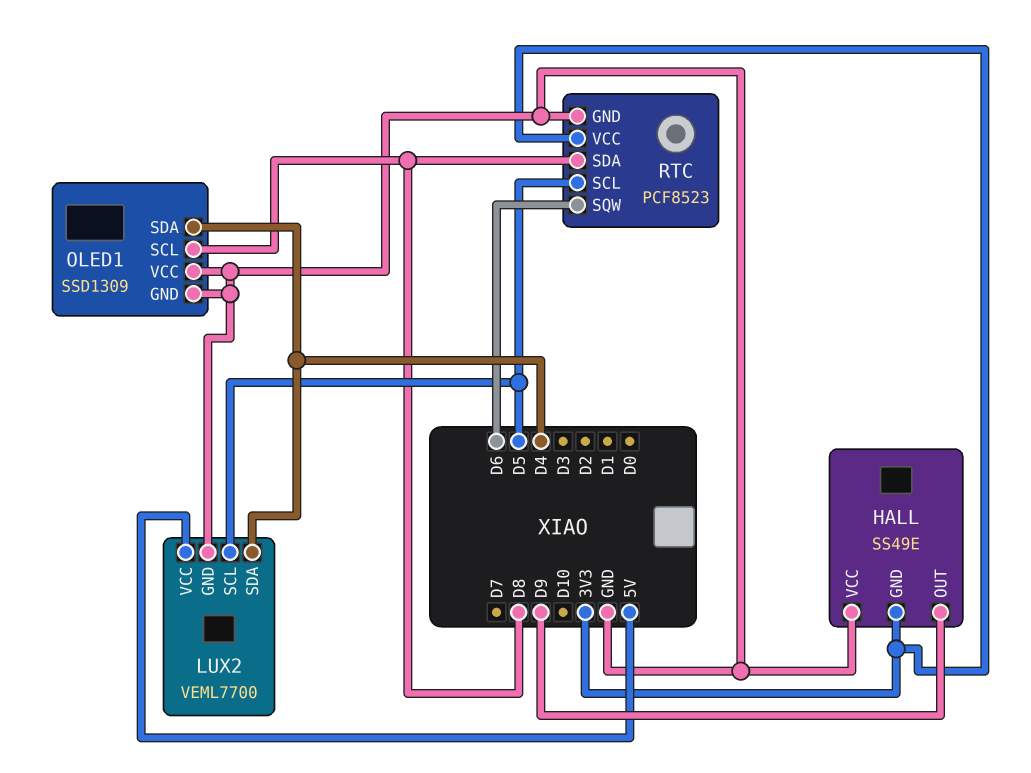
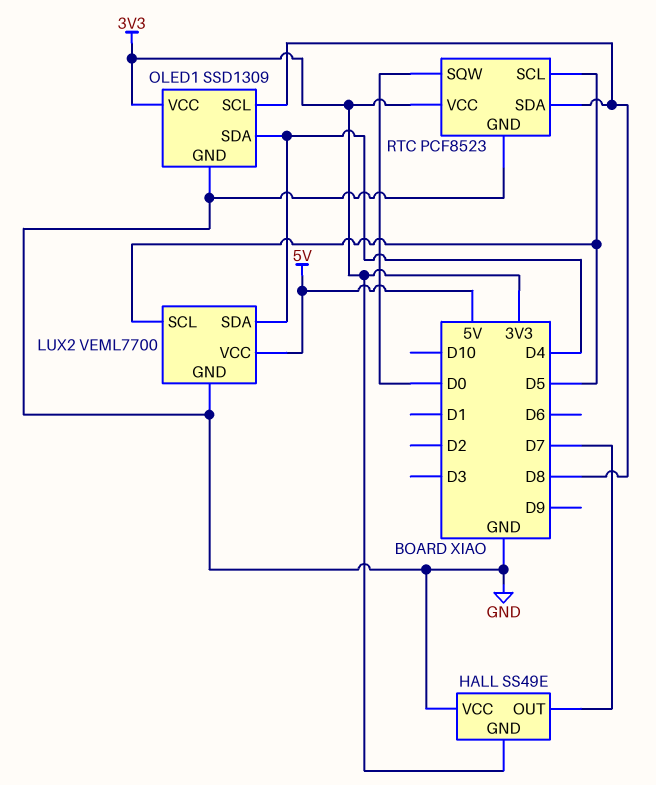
HALL pin OUT: D9 -> D7
OLED1 pin VCC: GND -> 3V3
RTC pin SQW: D6 -> D0

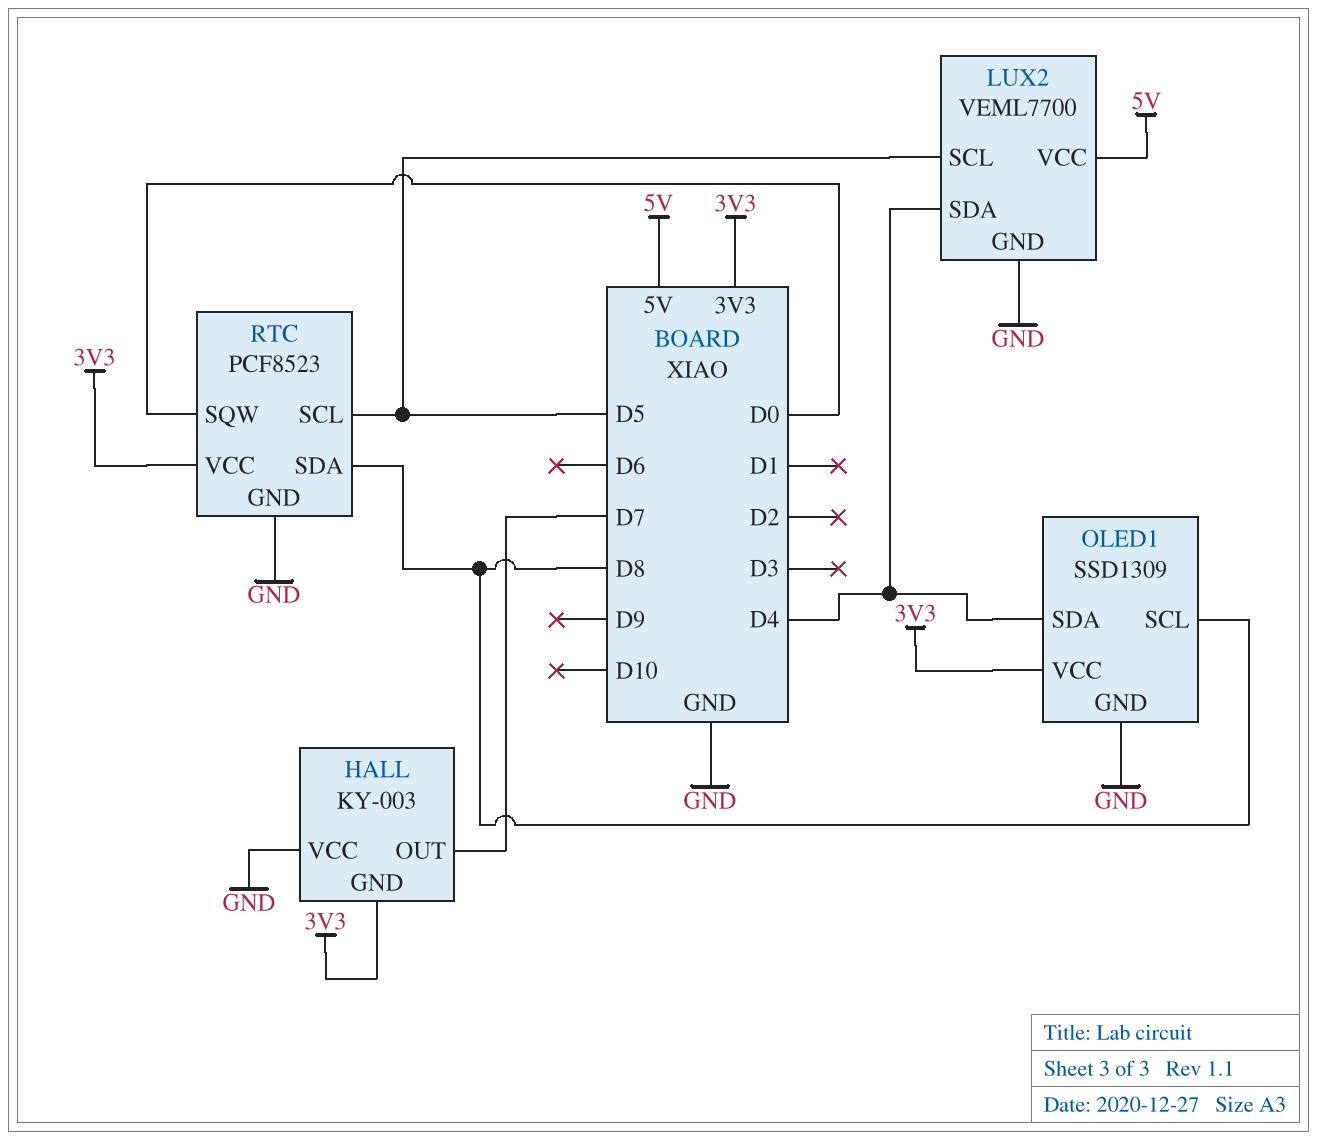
HALL: SS49E -> KY-003

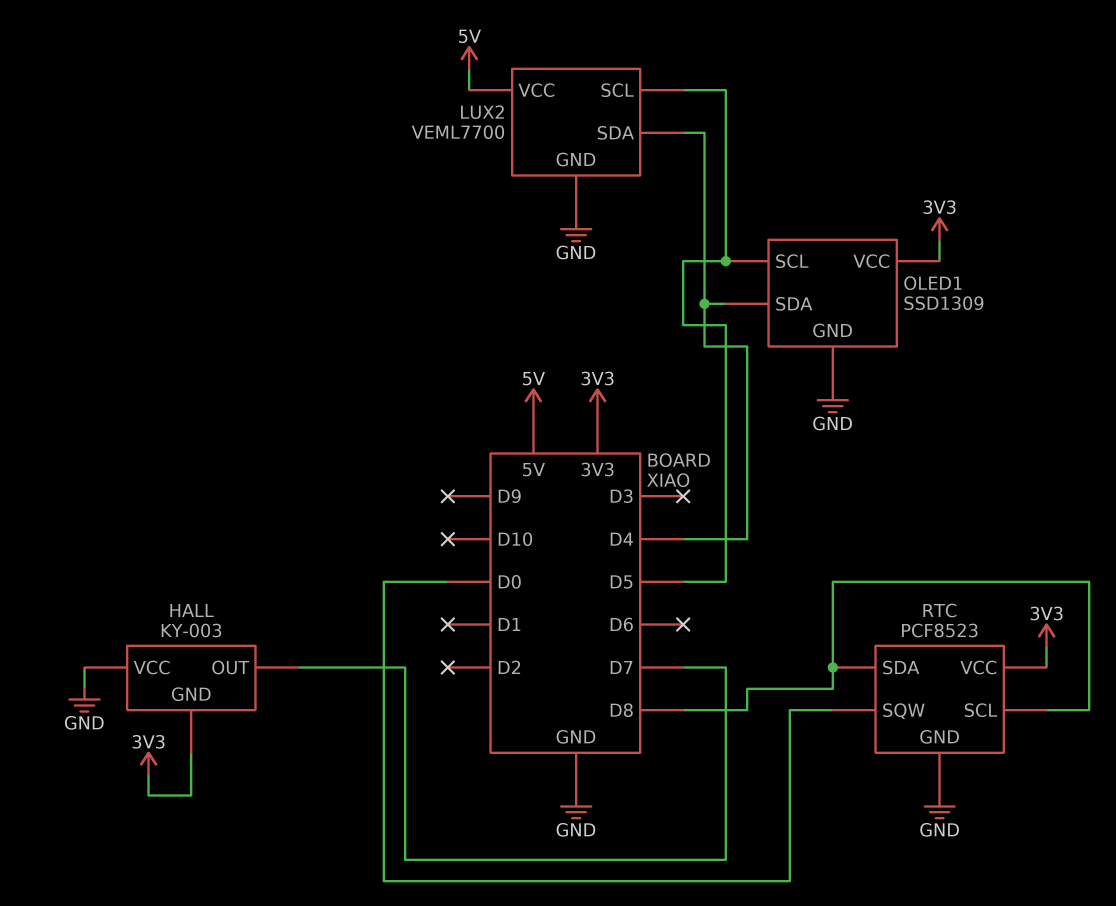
OLED1 pin SCL: D8 -> D5
RTC pin SCL: D5 -> D8

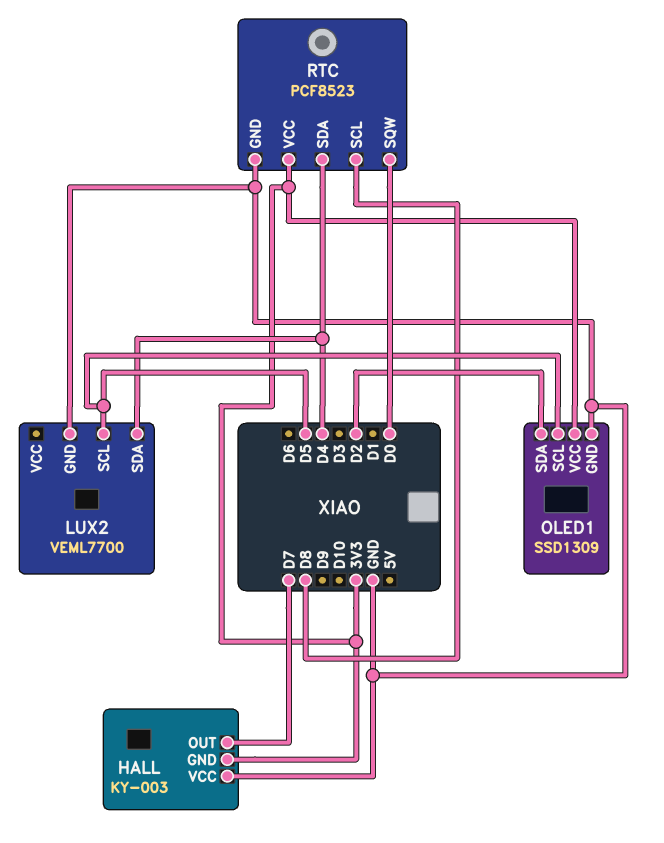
LUX2 pin VCC: 5V -> none
OLED1 pin SDA: D4 -> D2
RTC pin SDA: D8 -> D4

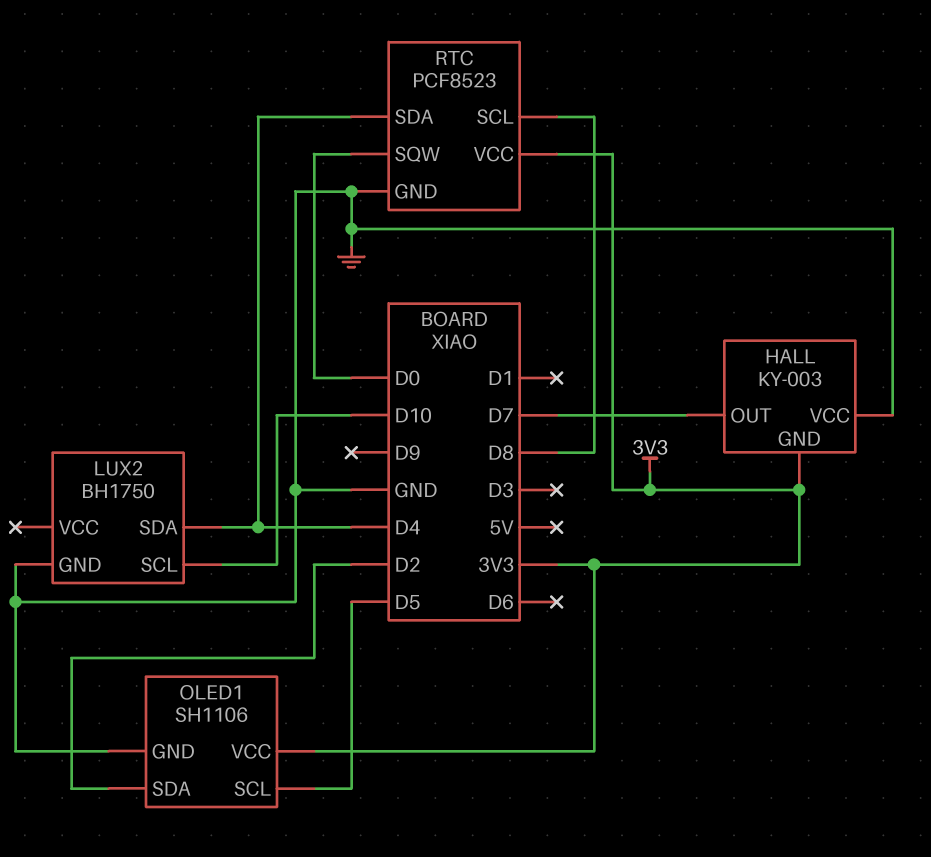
LUX2: VEML7700 -> BH1750
LUX2 pin SCL: D5 -> D10
OLED1: SSD1309 -> SH1106

